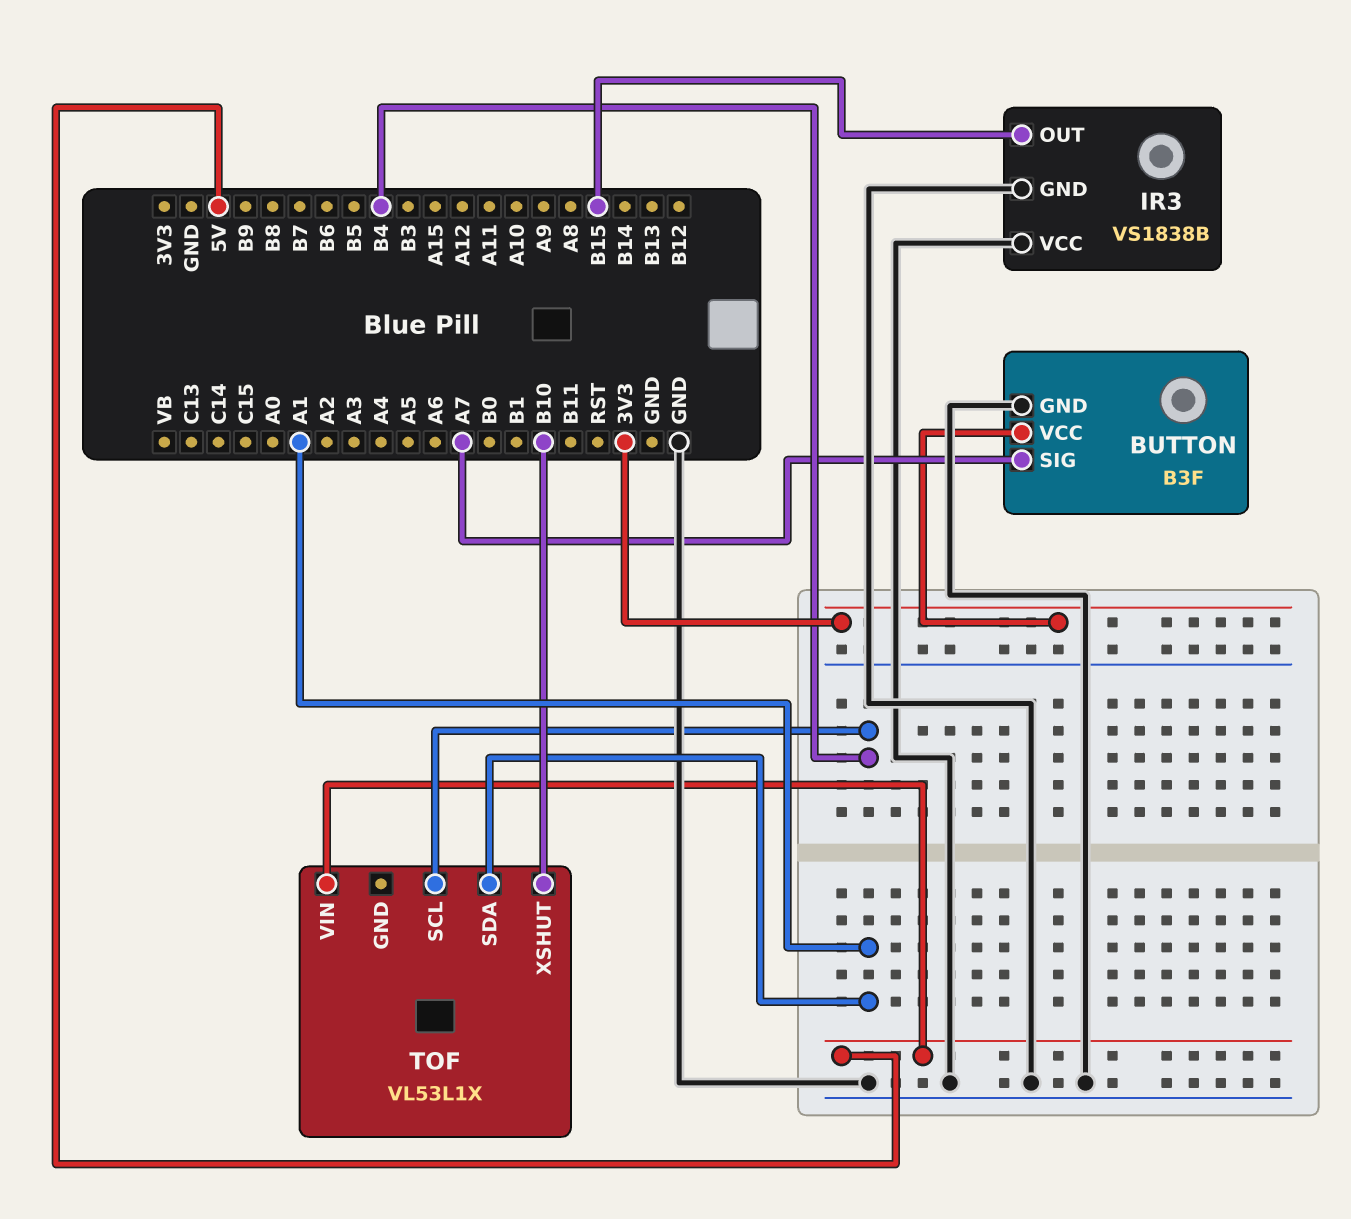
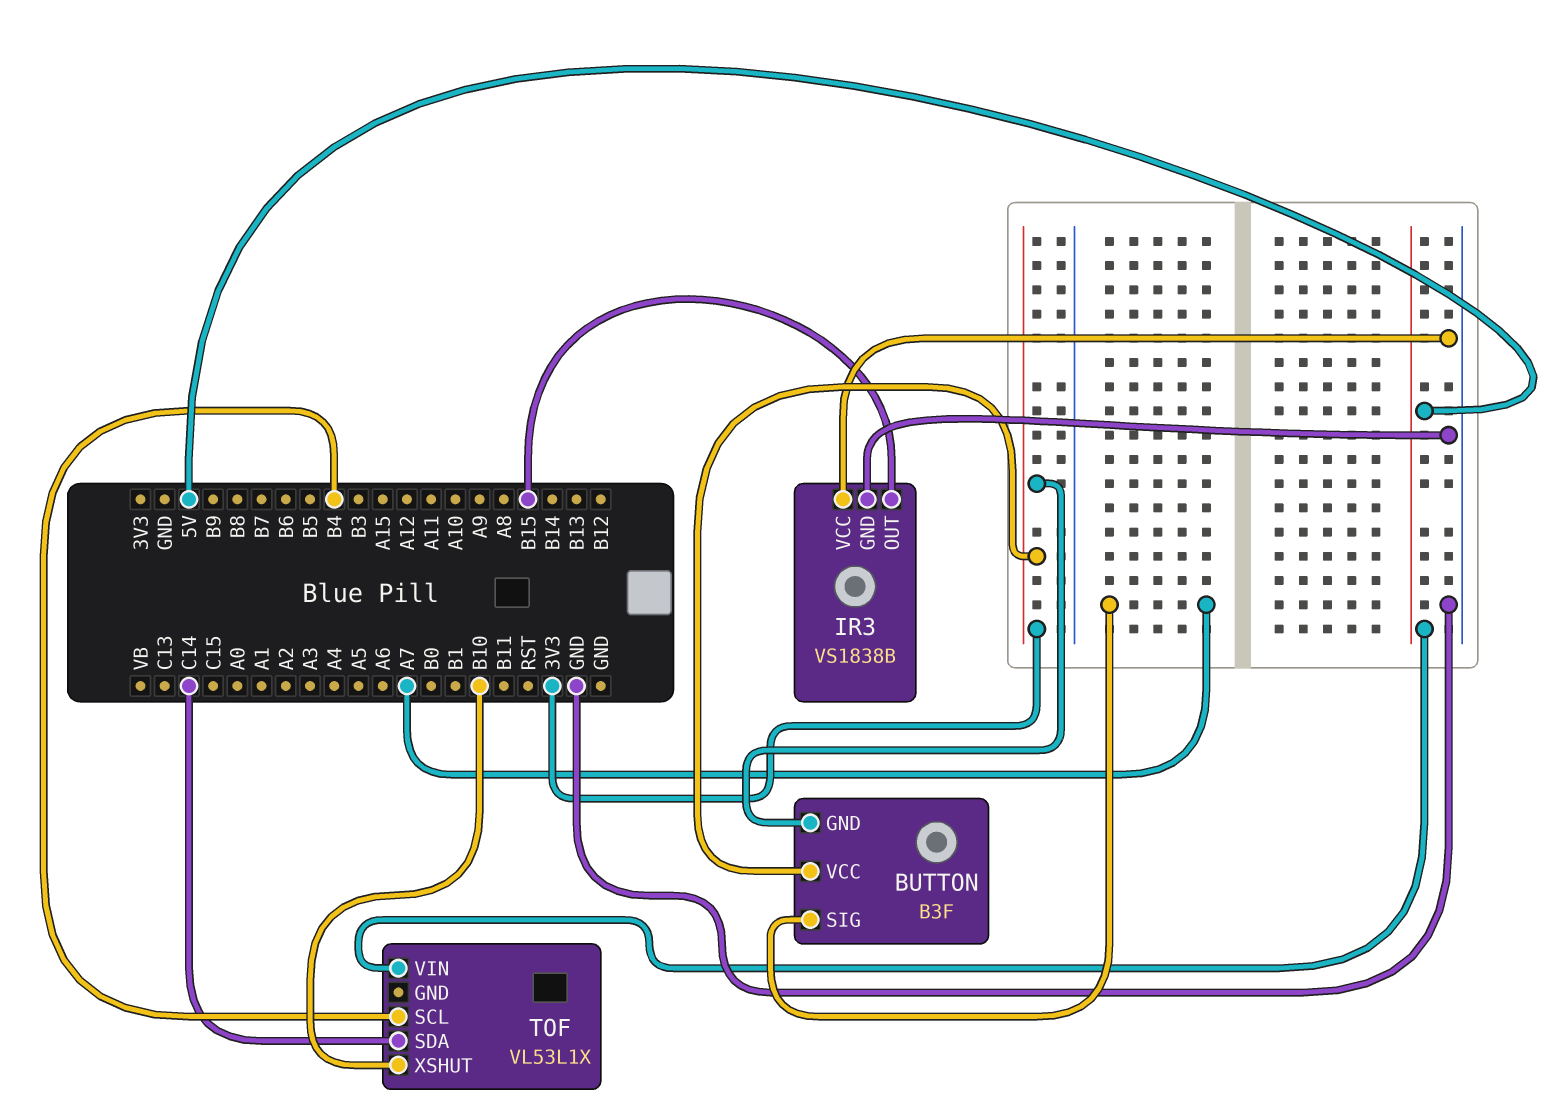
BUTTON pin GND: GND -> 3V3
TOF pin SDA: A1 -> C14

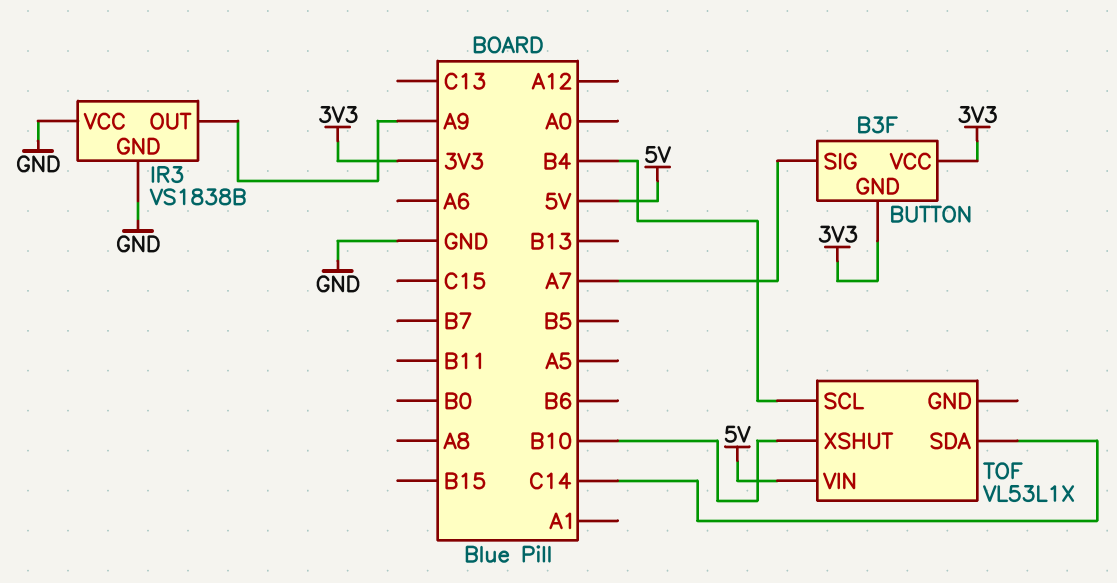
IR3 pin OUT: B15 -> A9

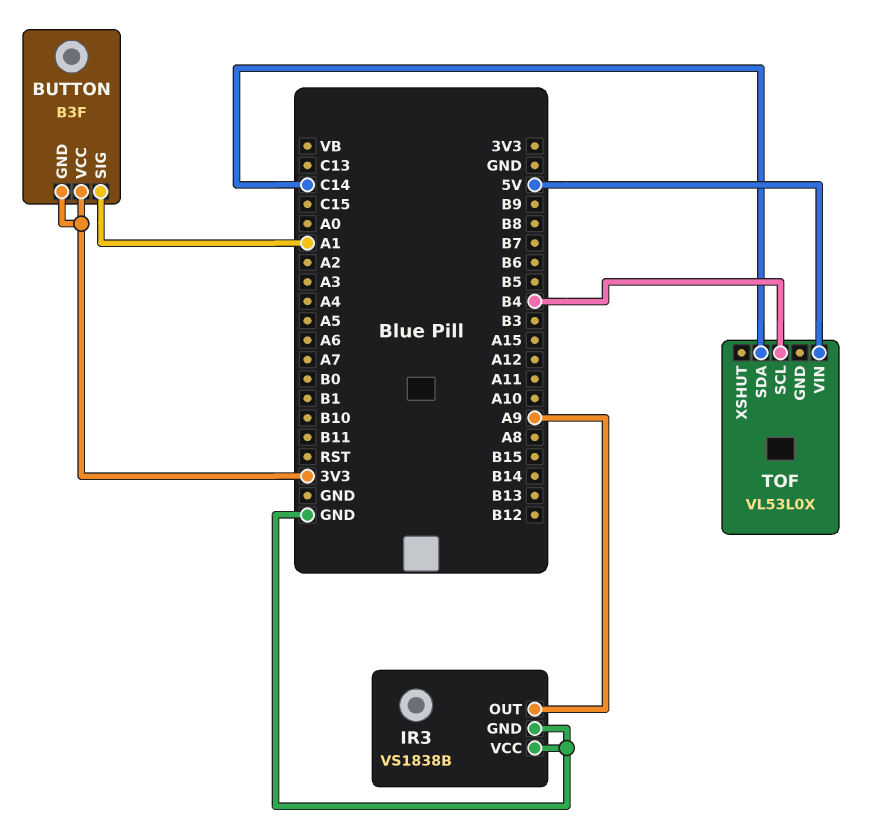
BUTTON pin SIG: A7 -> A1
TOF: VL53L1X -> VL53L0X
TOF pin XSHUT: B10 -> none

